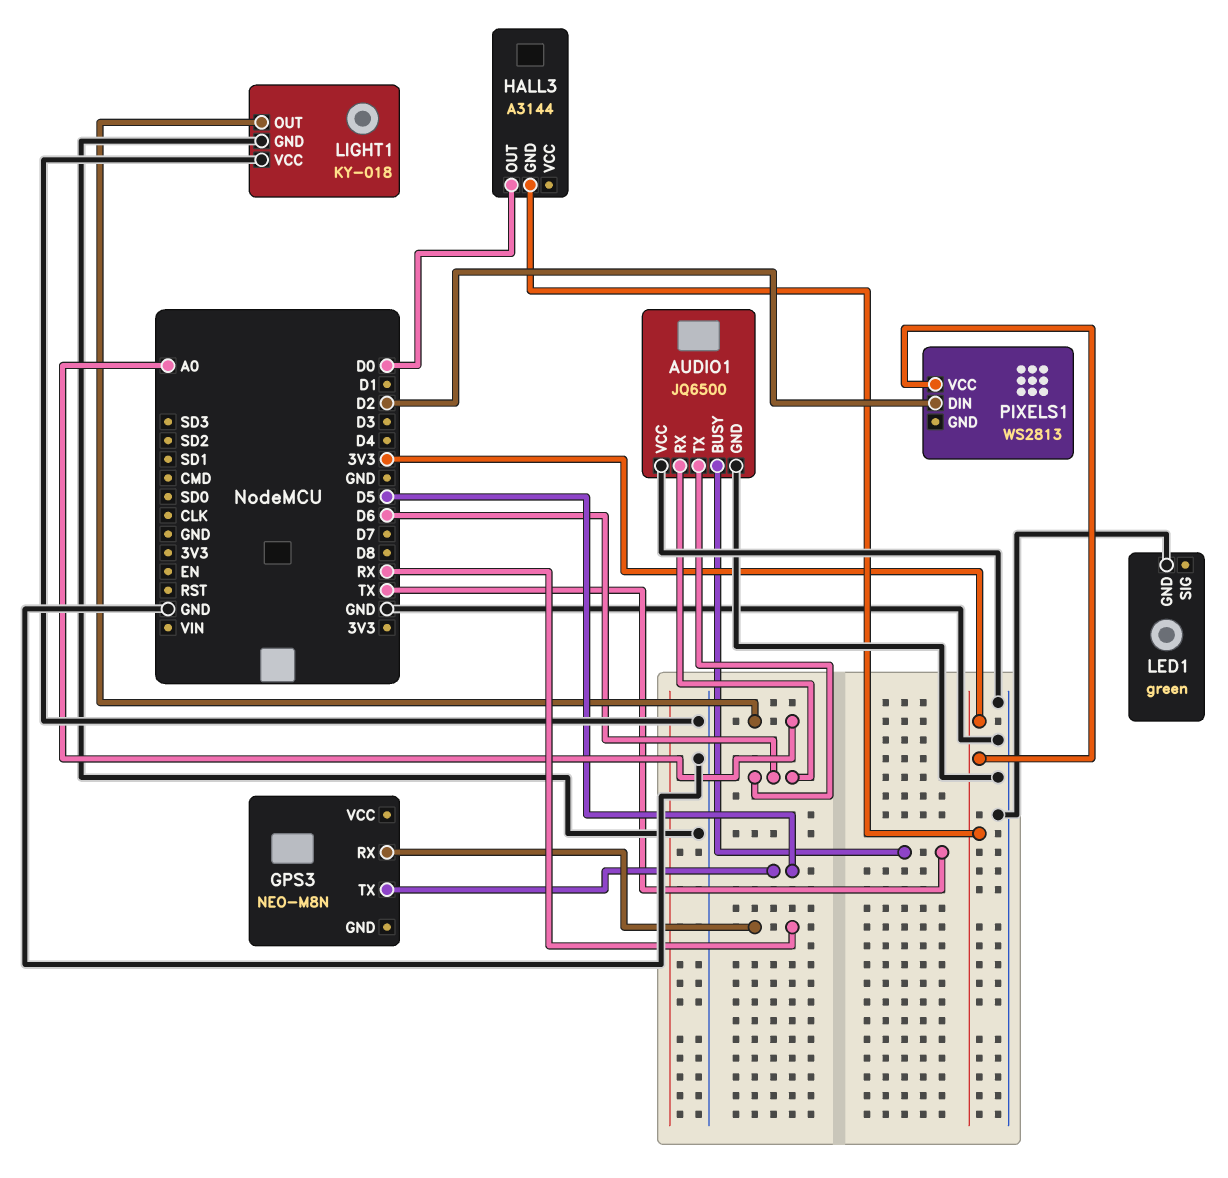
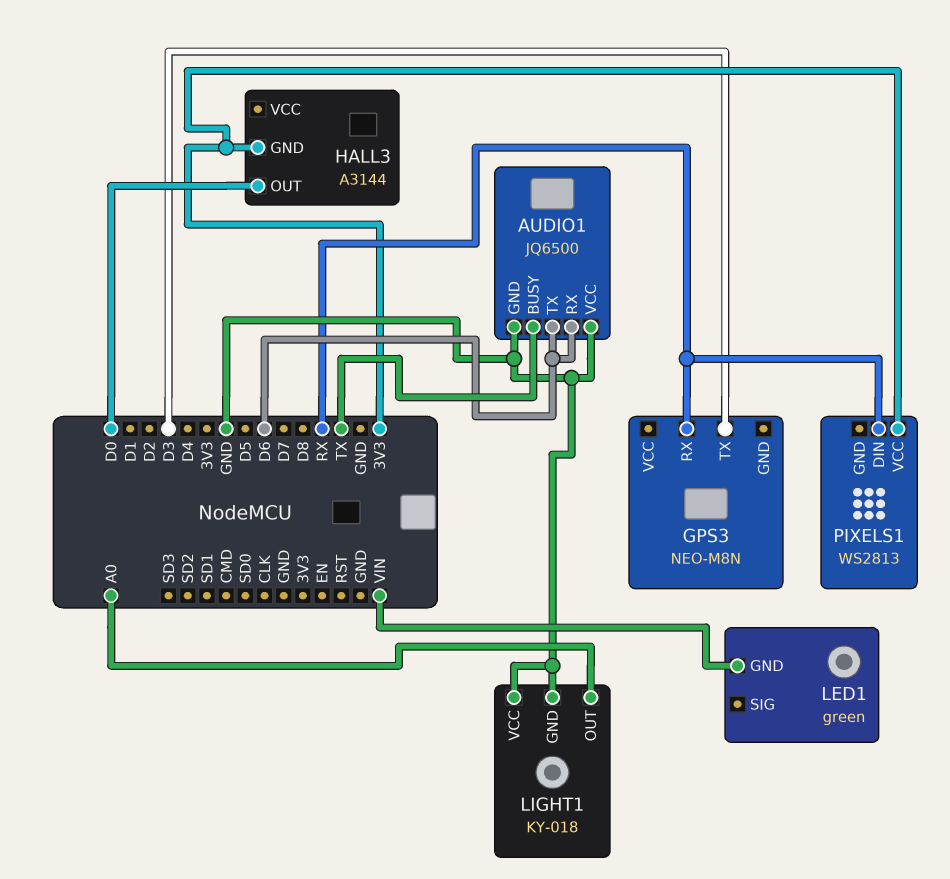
GPS3 pin TX: D5 -> D3
LED1 pin GND: GND -> VIN
PIXELS1 pin DIN: D2 -> RX

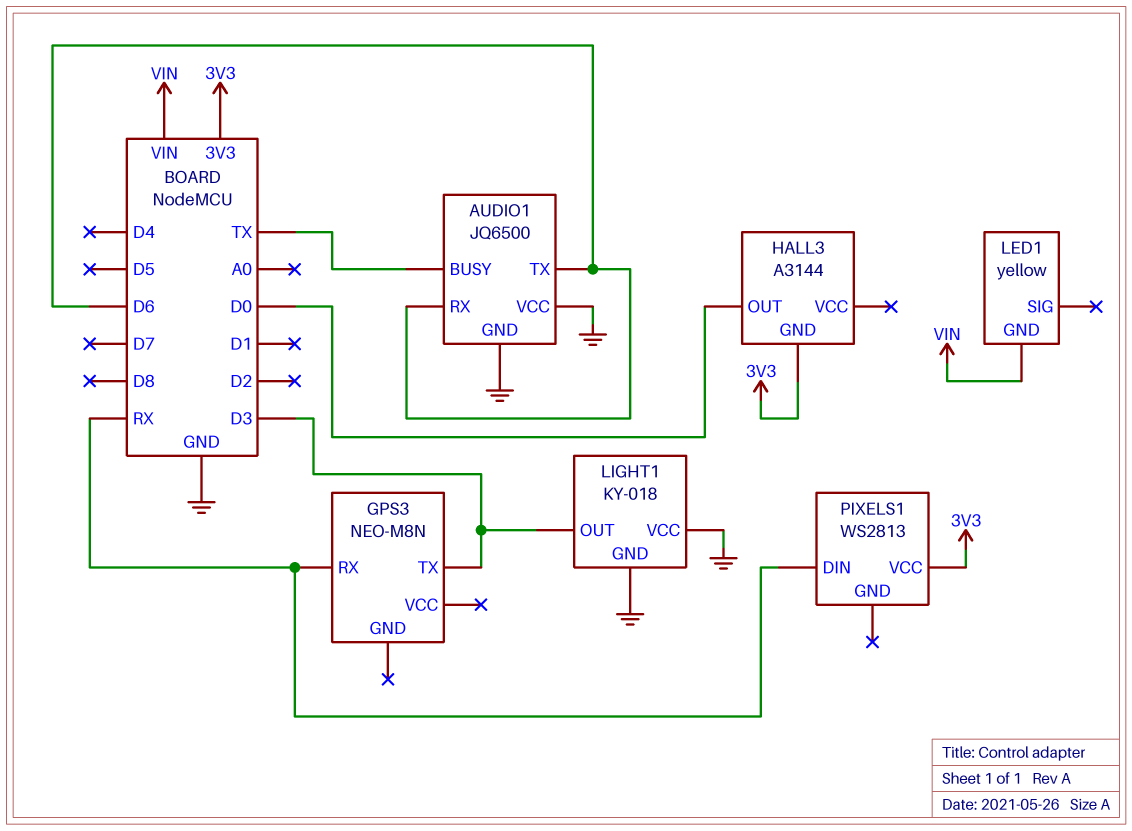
LED1: green -> yellow
LIGHT1 pin OUT: A0 -> D3

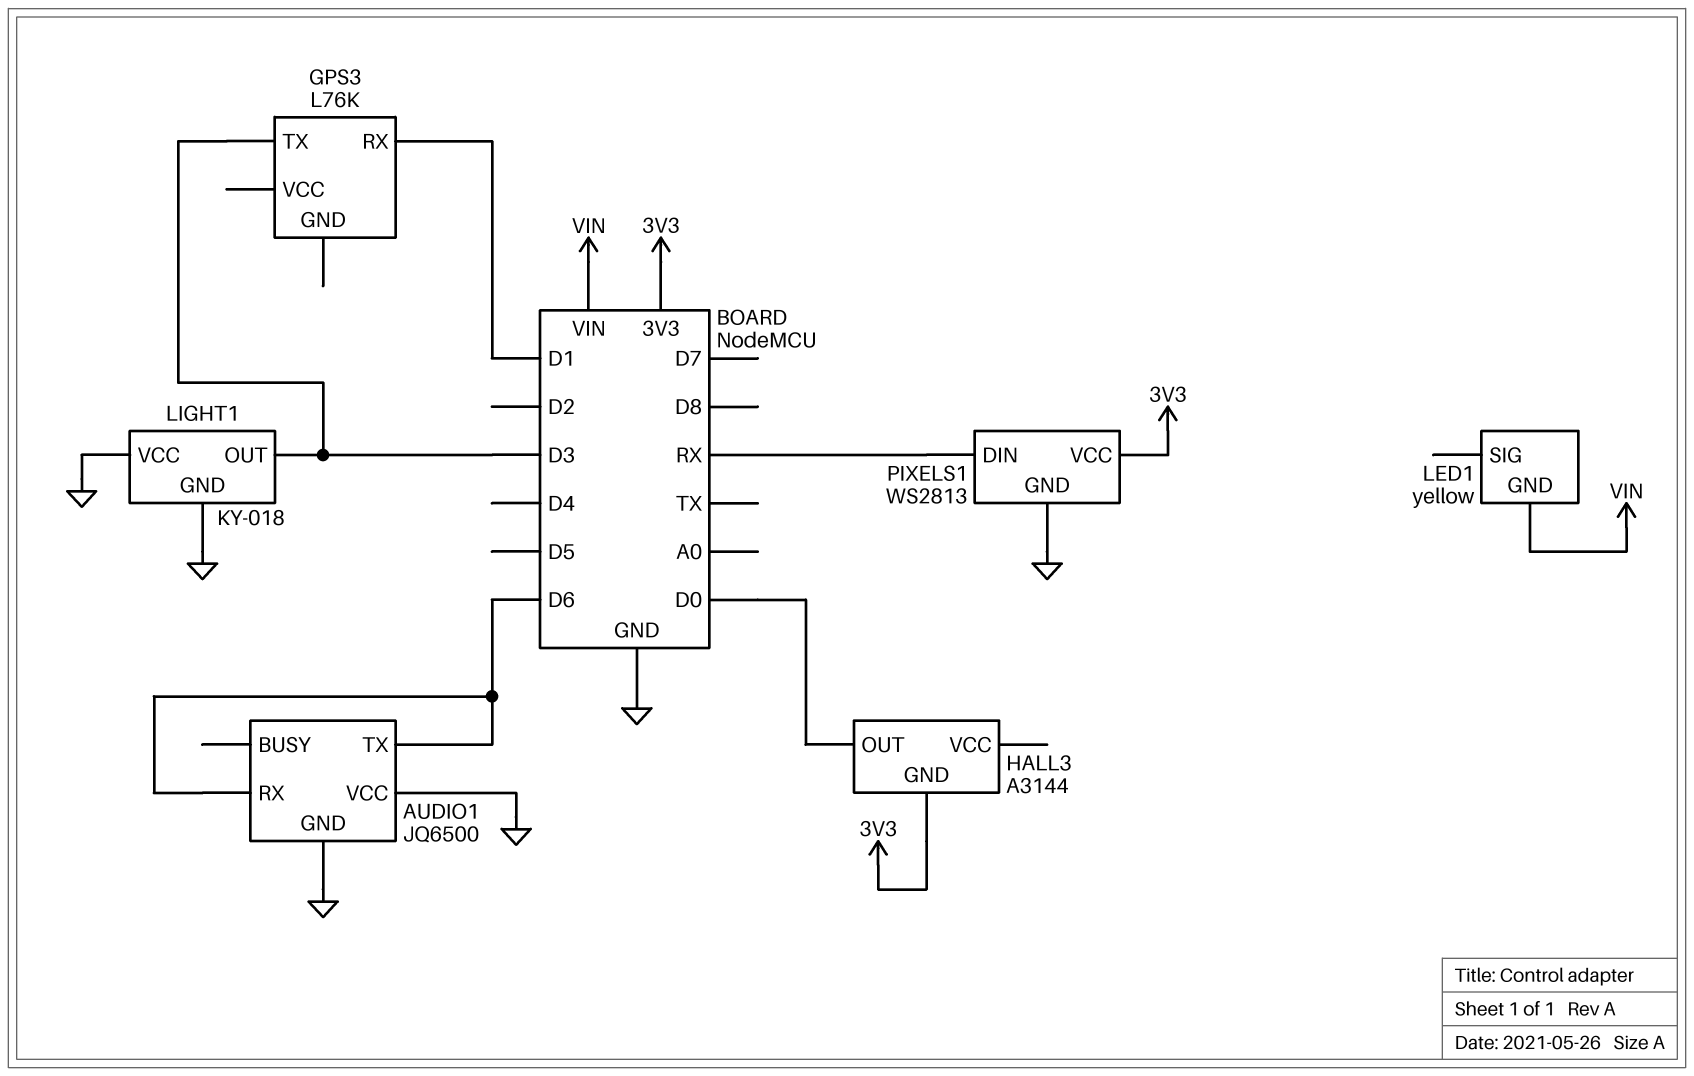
AUDIO1 pin BUSY: TX -> none
GPS3: NEO-M8N -> L76K
GPS3 pin RX: RX -> D1
PIXELS1 pin GND: none -> GND

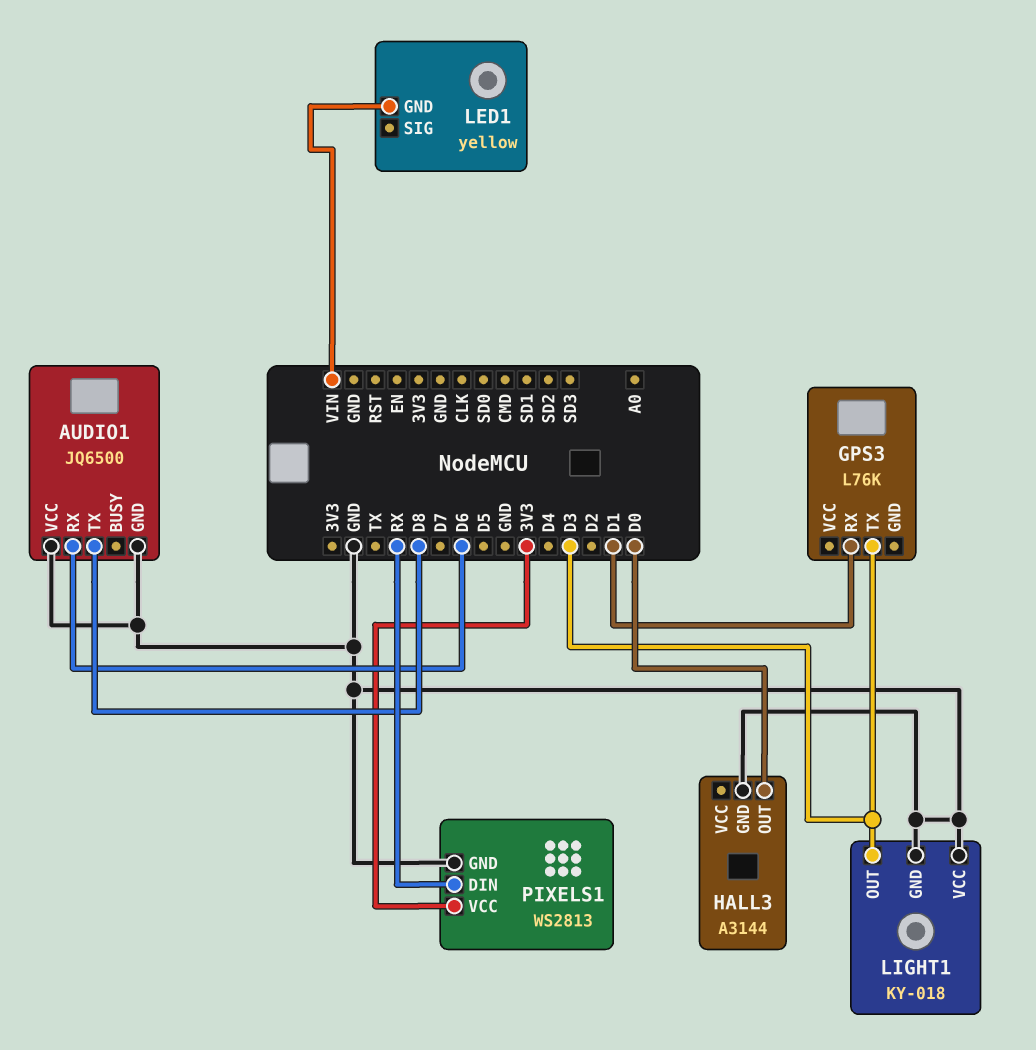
AUDIO1 pin TX: D6 -> D8
HALL3 pin GND: 3V3 -> GND

